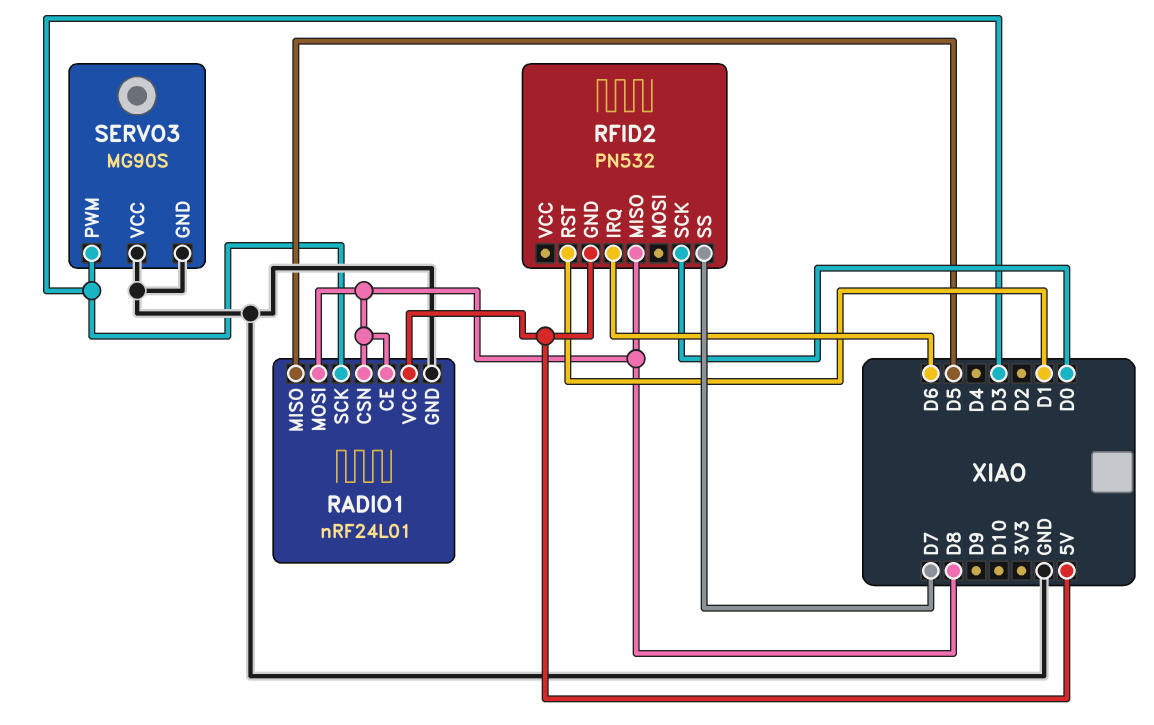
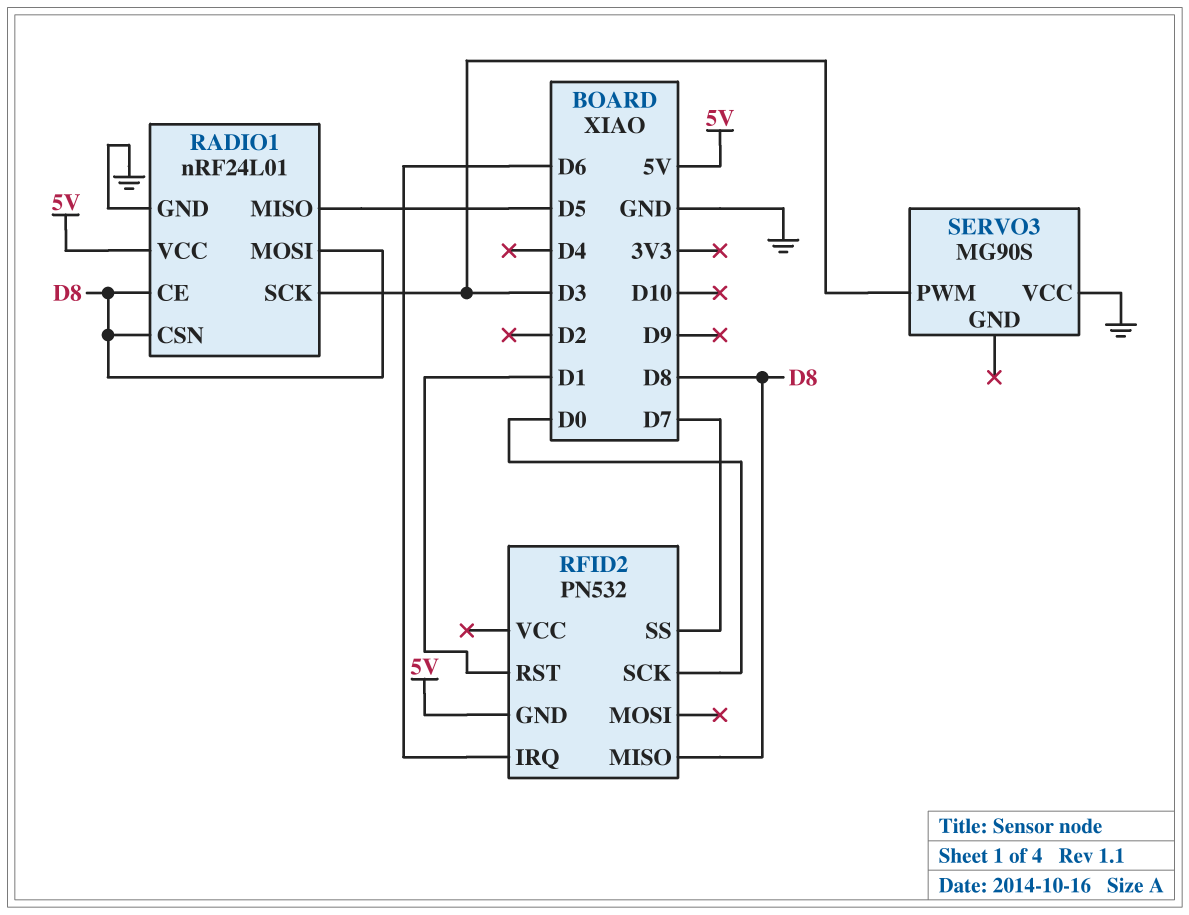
SERVO3 pin GND: GND -> none

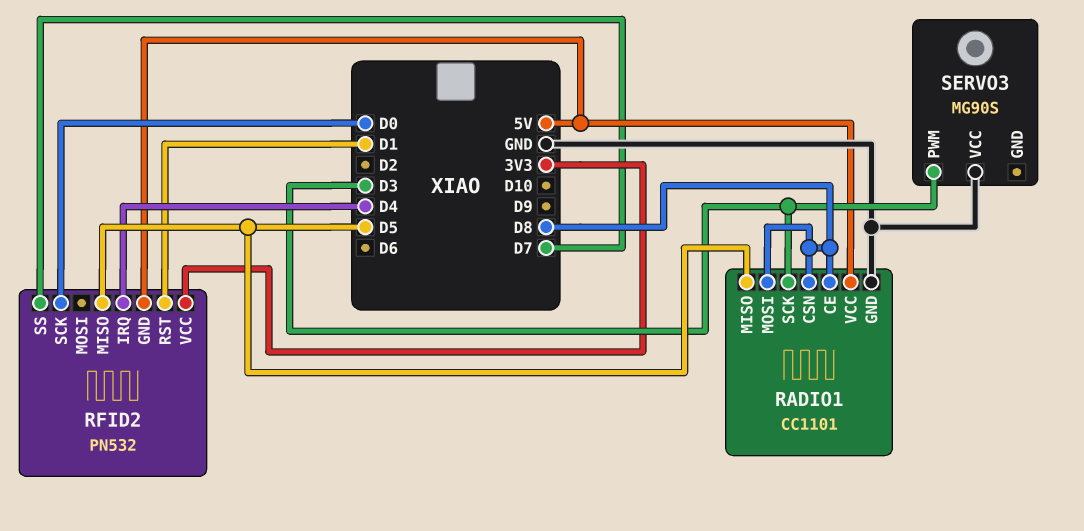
RADIO1: nRF24L01 -> CC1101
RFID2 pin IRQ: D6 -> D4
RFID2 pin MISO: D8 -> D5
RFID2 pin VCC: none -> 3V3

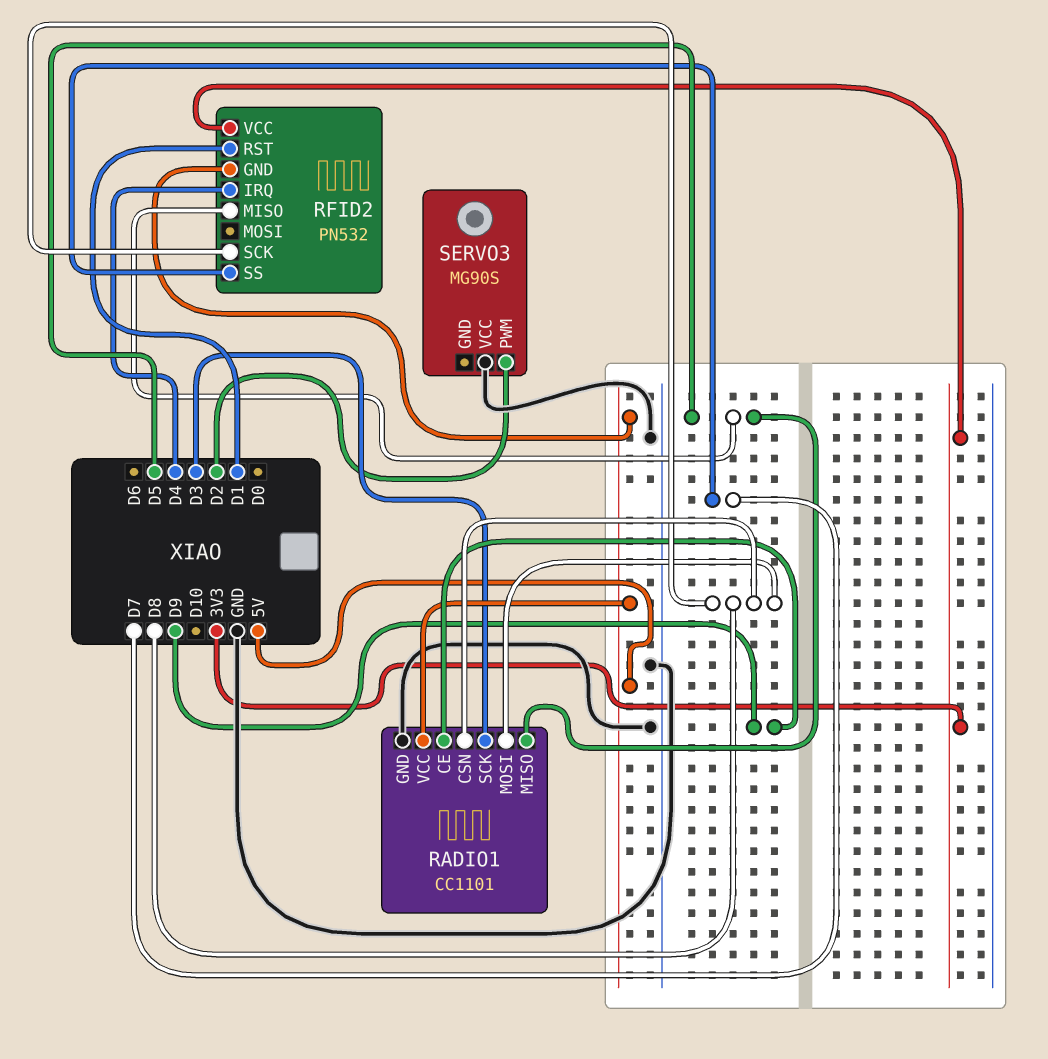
RADIO1 pin CE: D8 -> D9
RFID2 pin SCK: D0 -> D8
SERVO3 pin PWM: D3 -> D2

